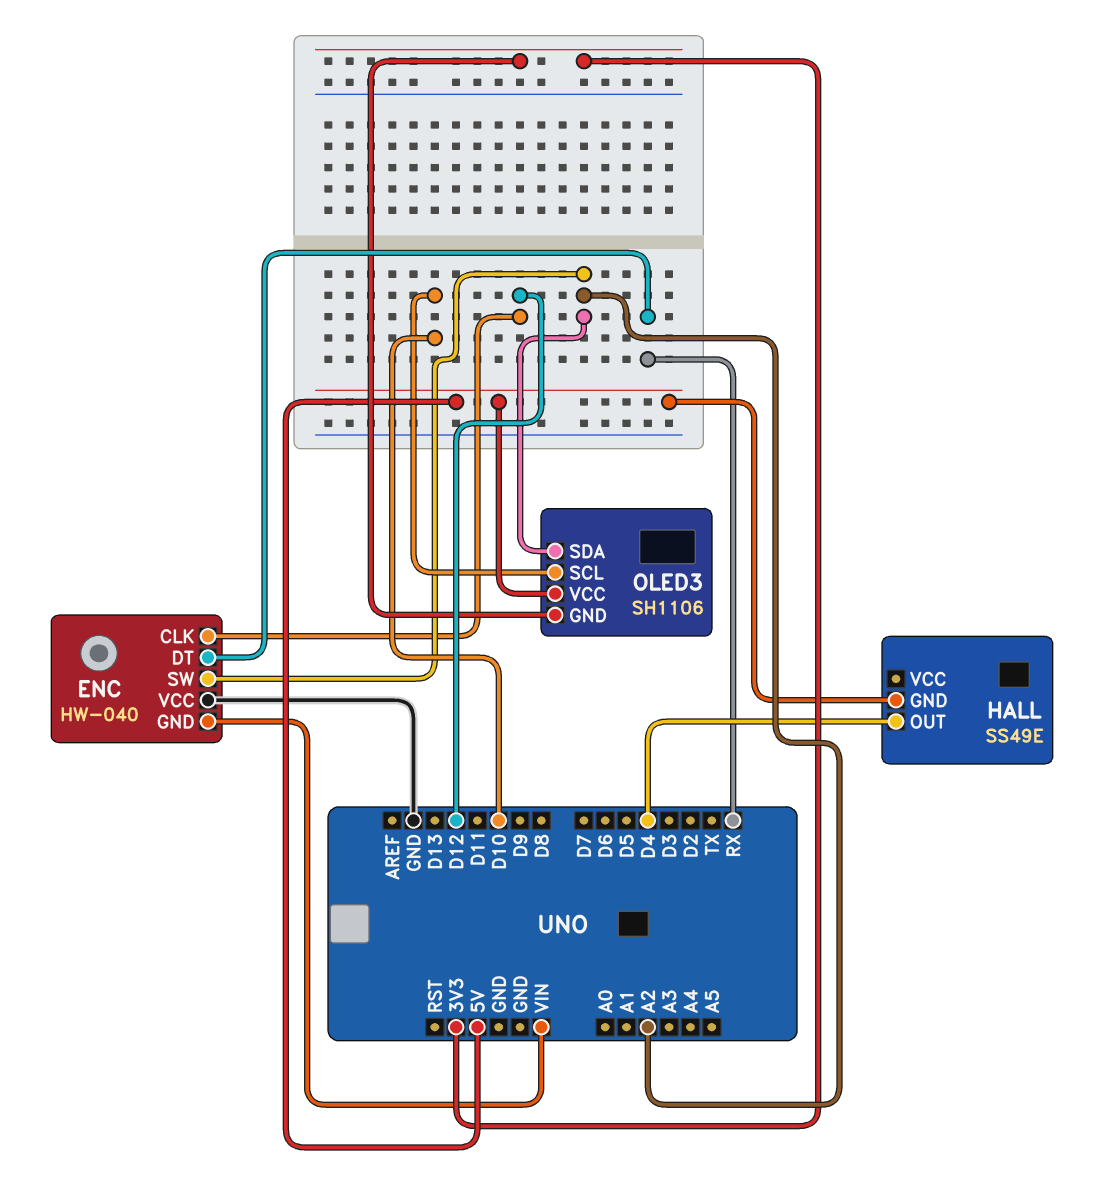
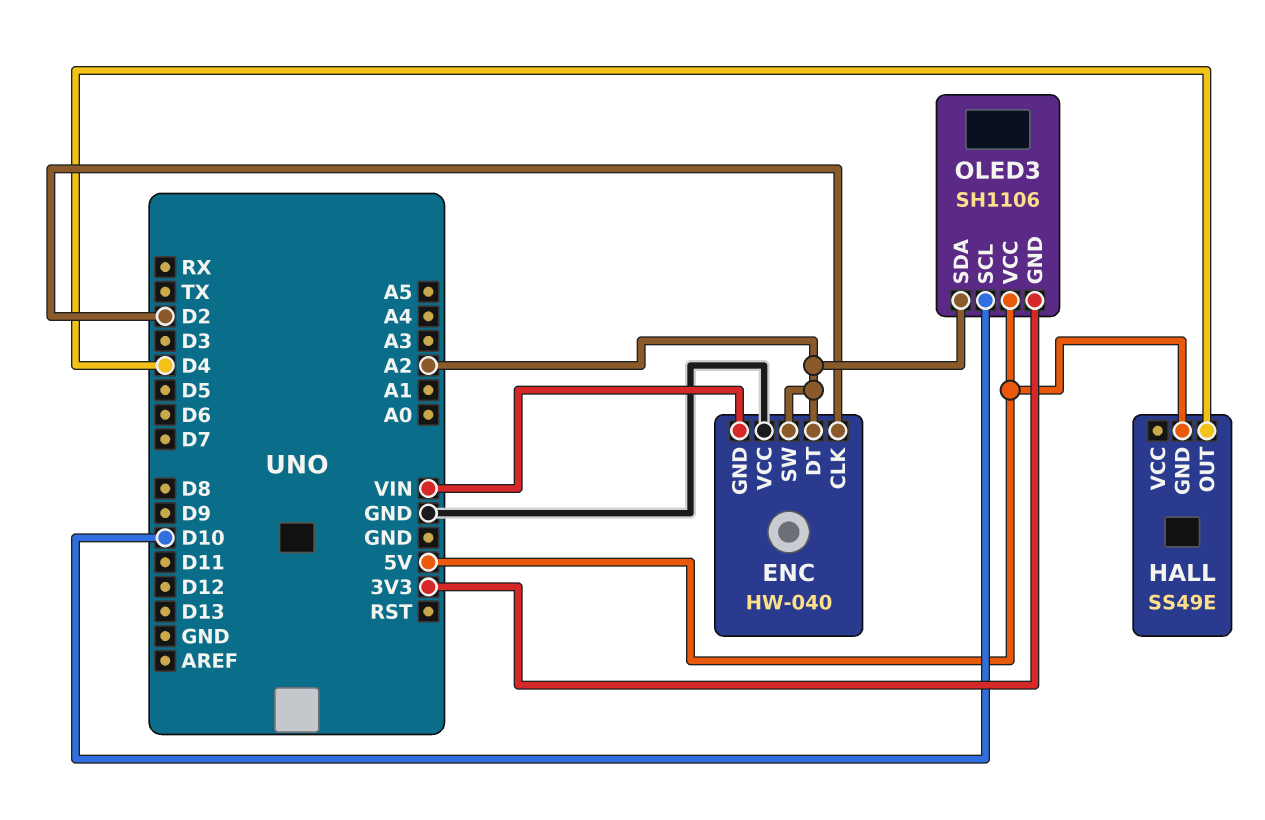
ENC pin CLK: D12 -> D2
ENC pin DT: RX -> A2

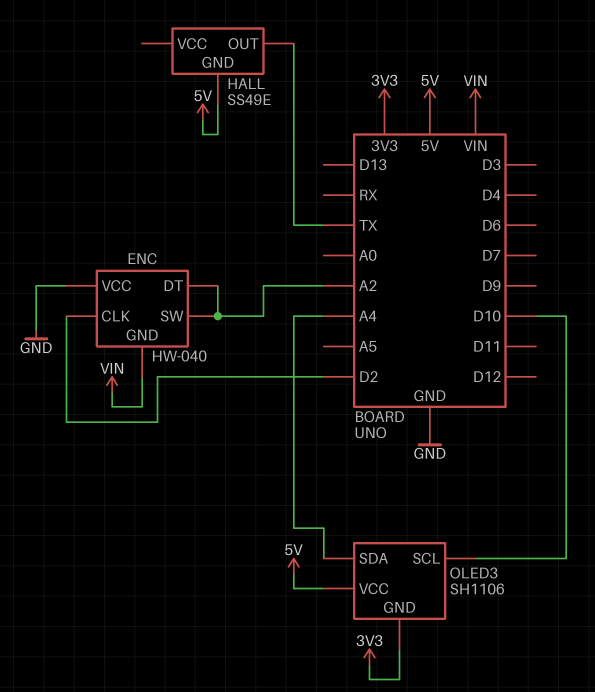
HALL pin OUT: D4 -> TX
OLED3 pin SDA: A2 -> A4

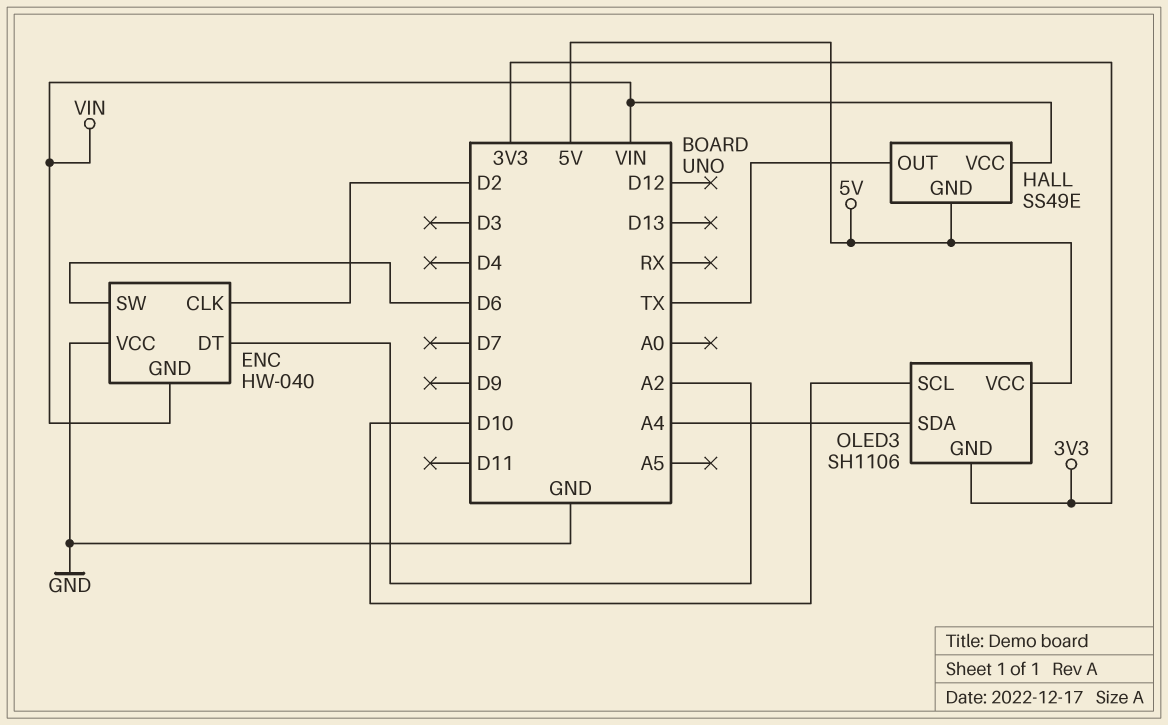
ENC pin SW: A2 -> D6
HALL pin VCC: none -> VIN

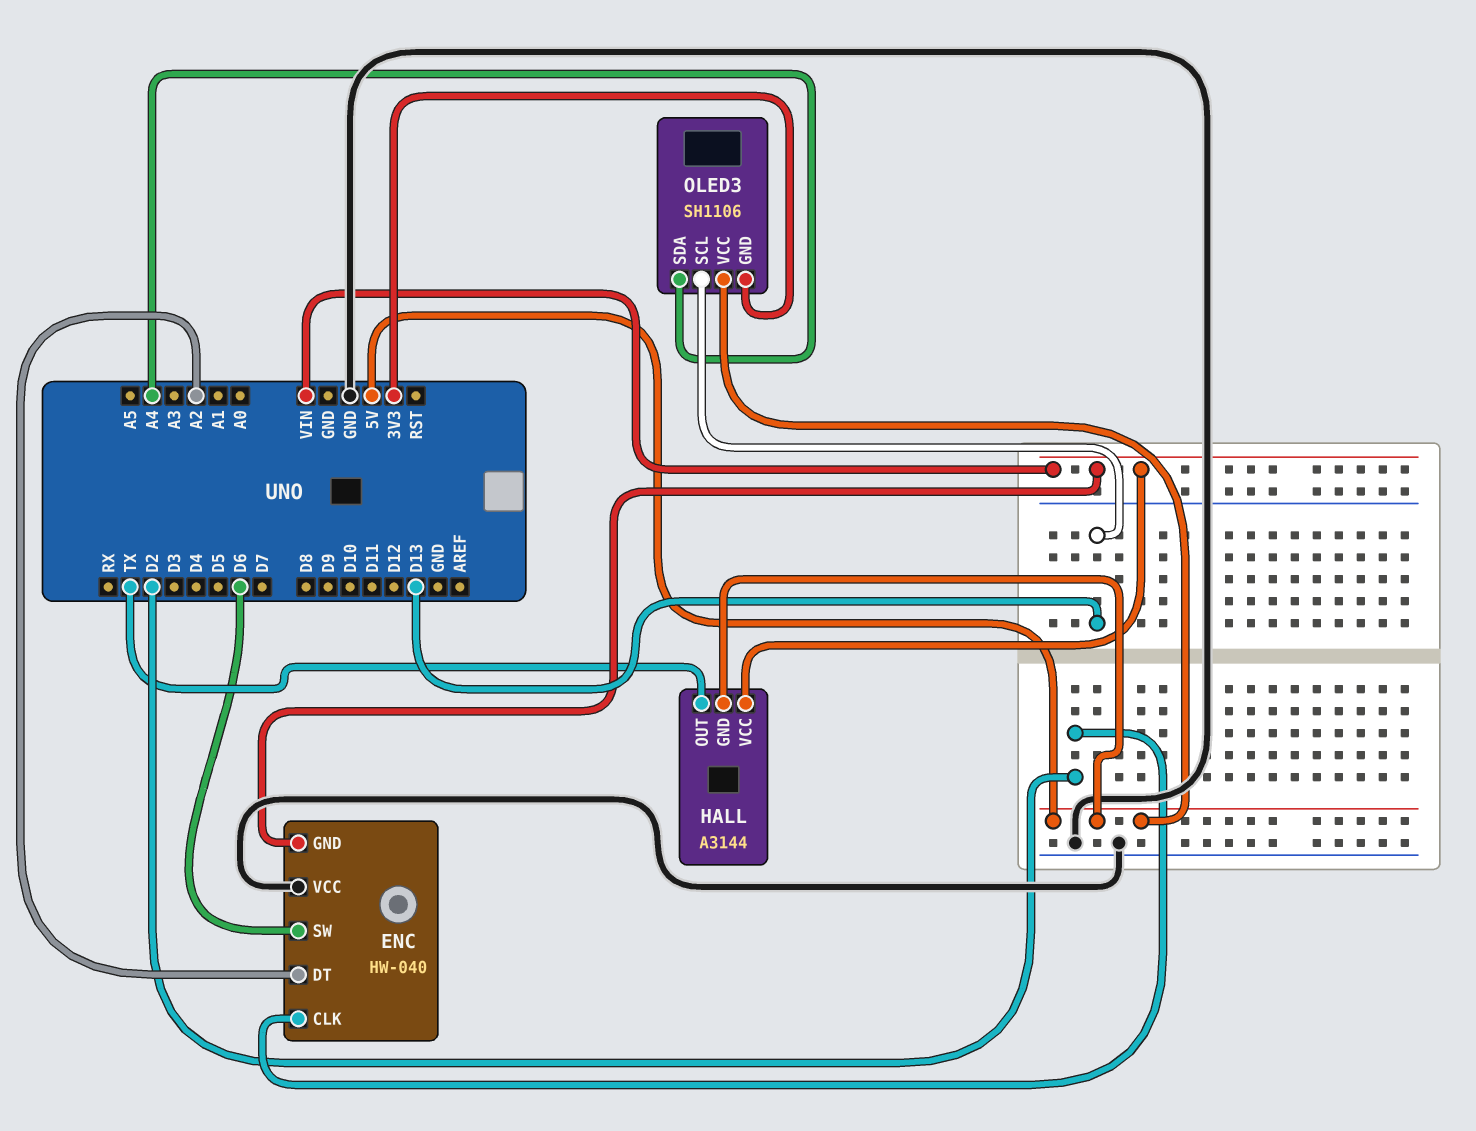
HALL: SS49E -> A3144
OLED3 pin SCL: D10 -> D13

